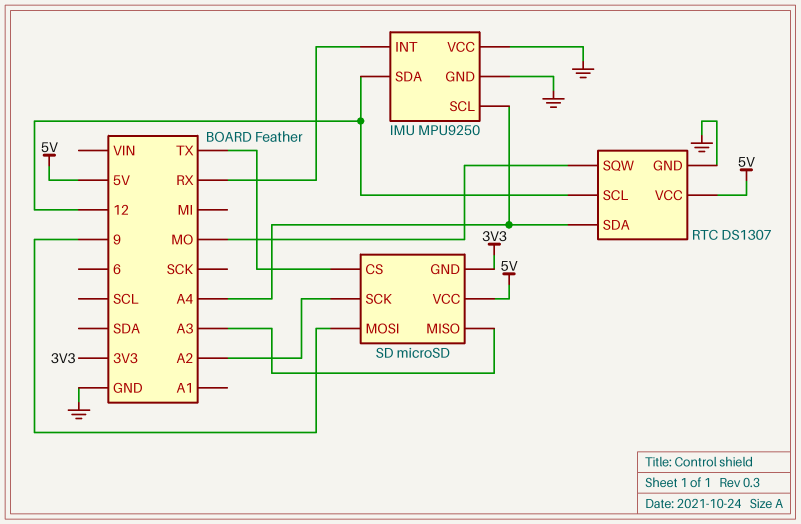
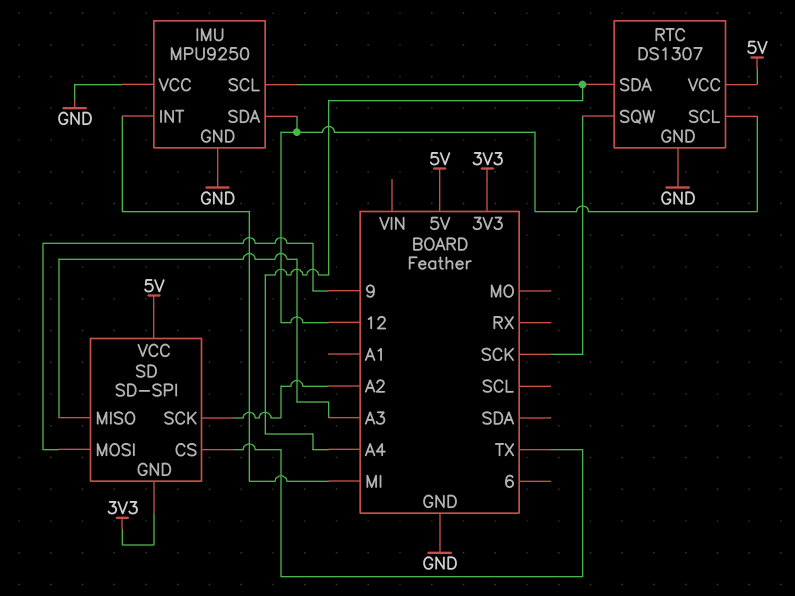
IMU pin INT: RX -> MI
RTC pin SQW: MO -> SCK
SD: microSD -> SD-SPI

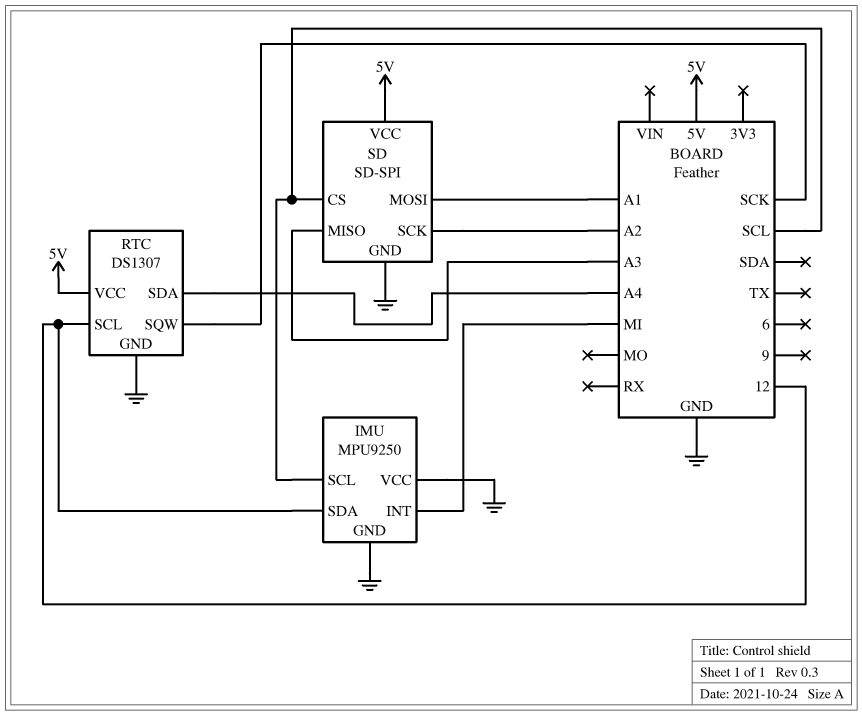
IMU pin SCL: A4 -> SCL
SD pin CS: TX -> SCL
SD pin GND: 3V3 -> GND
SD pin MOSI: 9 -> A1

